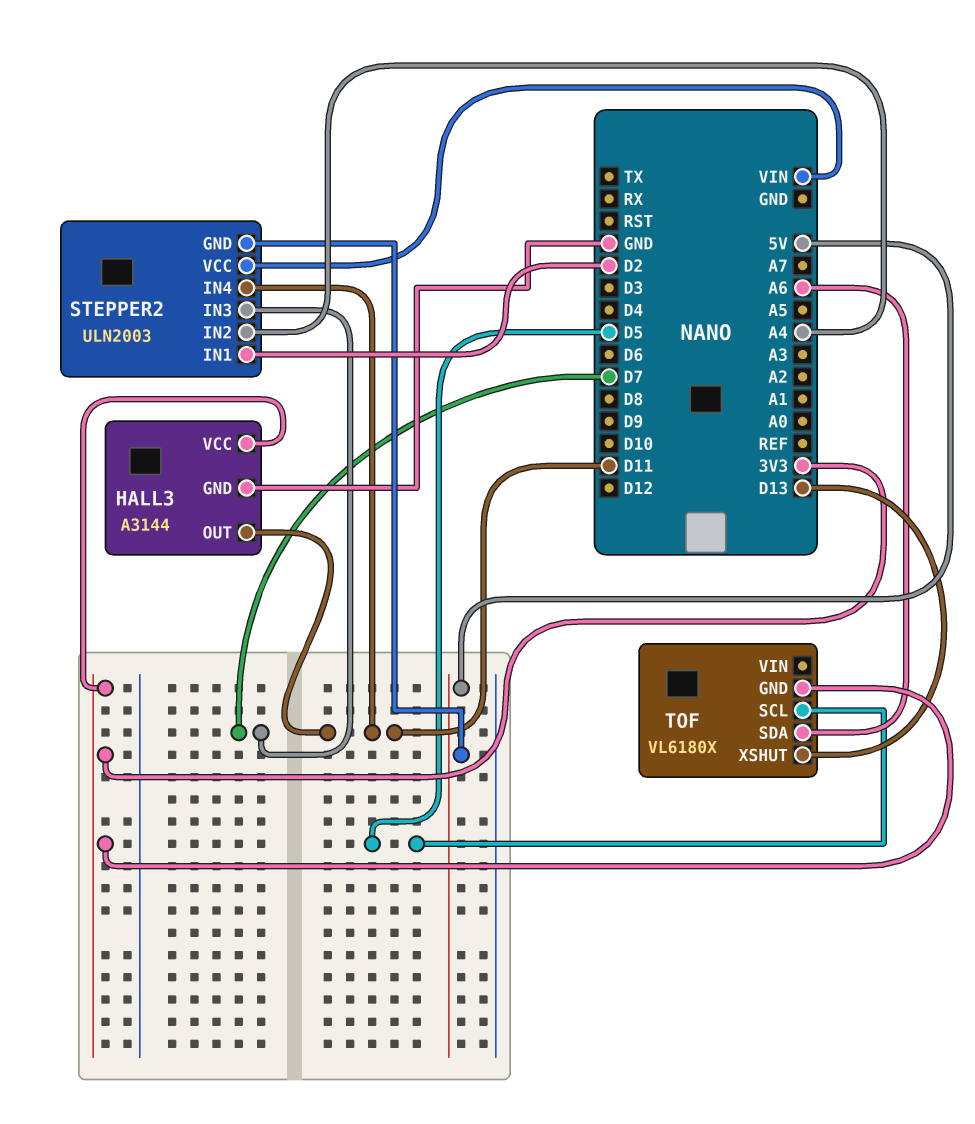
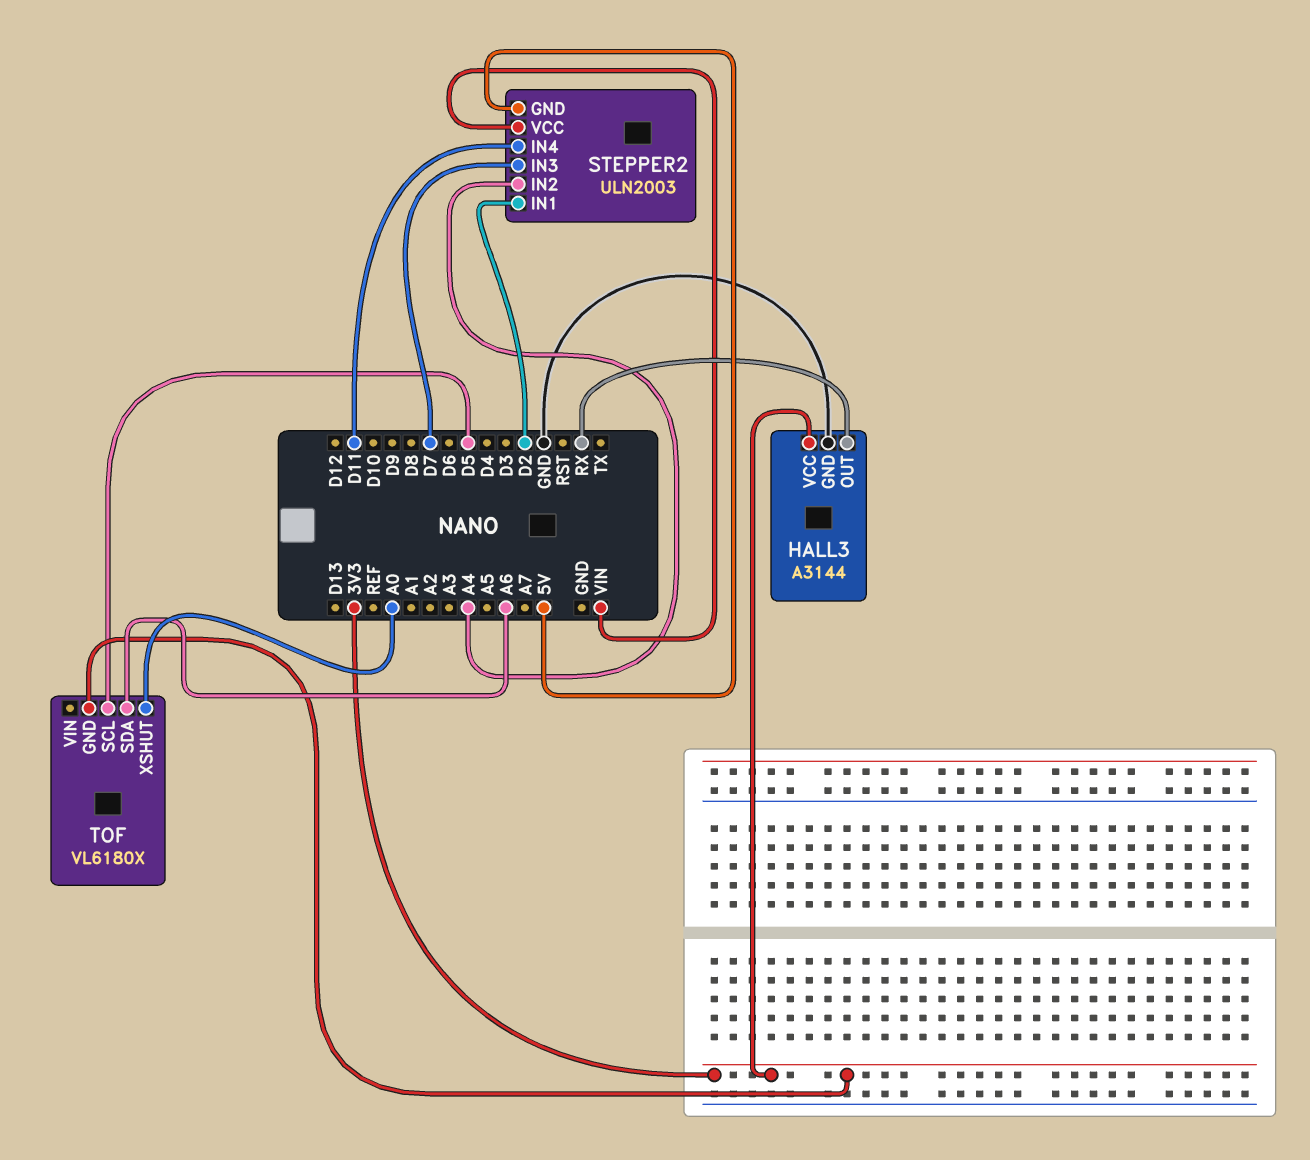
HALL3 pin OUT: D11 -> RX
TOF pin XSHUT: D13 -> A0

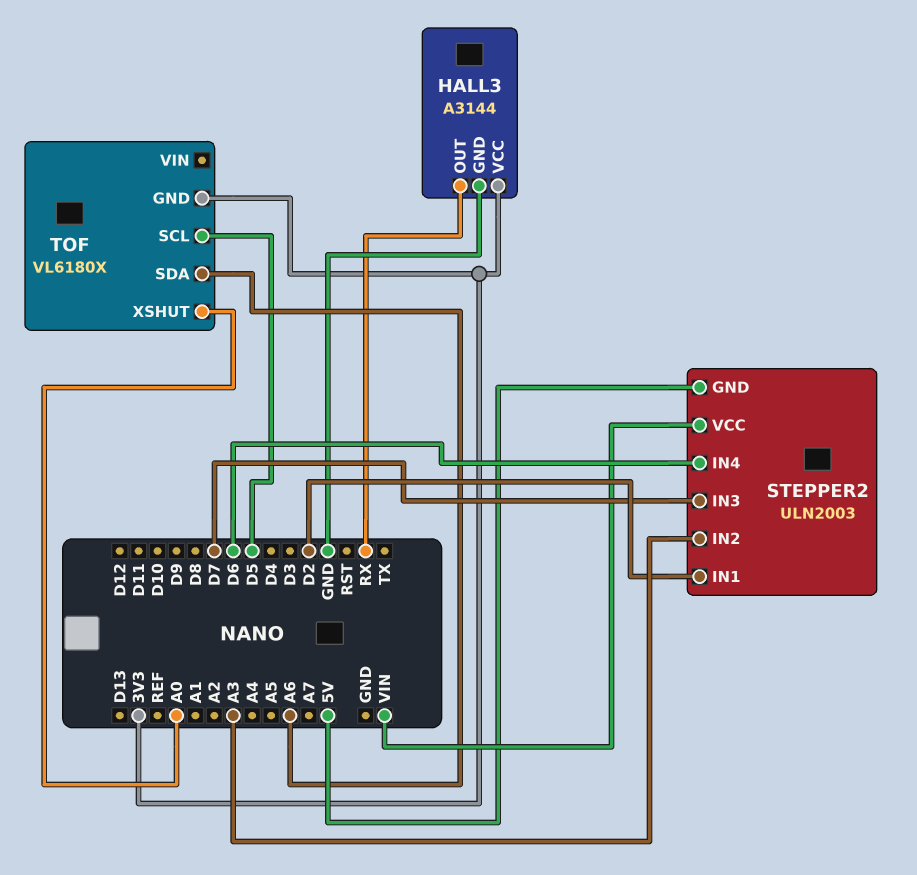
STEPPER2 pin IN2: A4 -> A3
STEPPER2 pin IN4: D11 -> D6

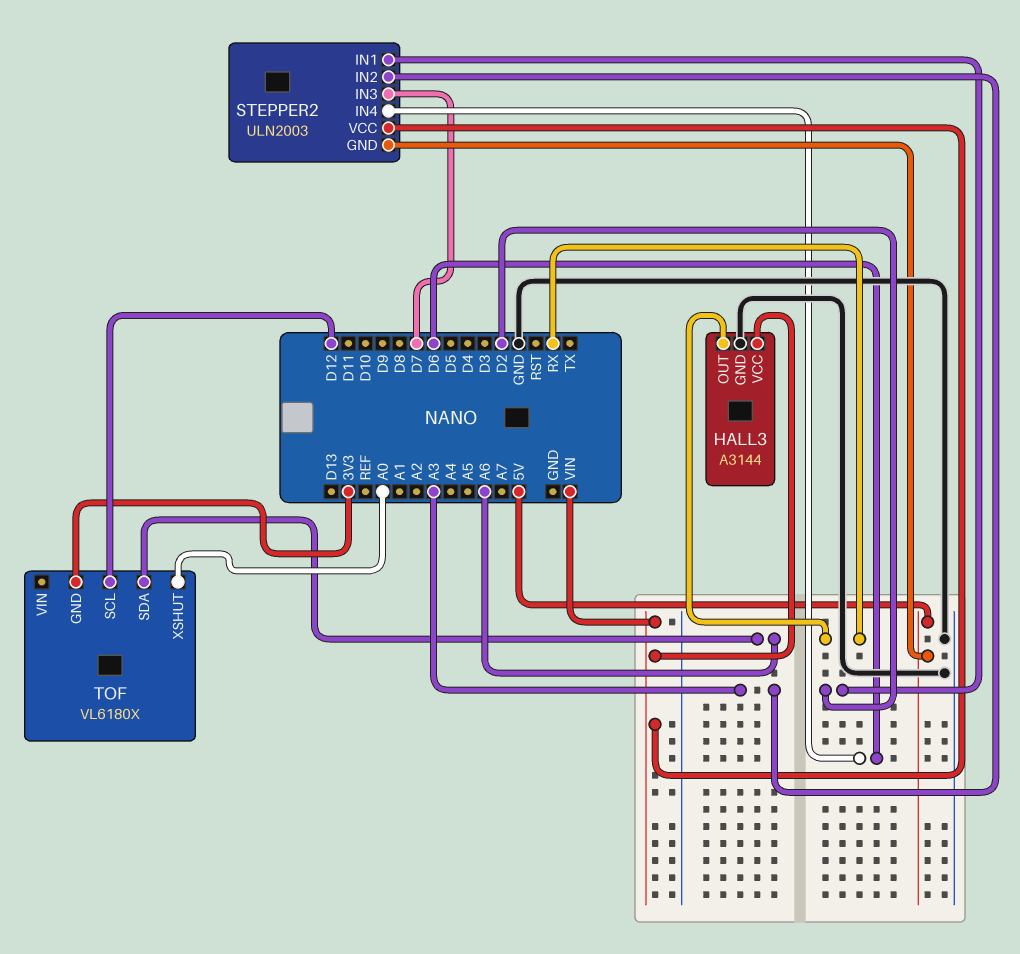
HALL3 pin VCC: 3V3 -> VIN
TOF pin SCL: D5 -> D12

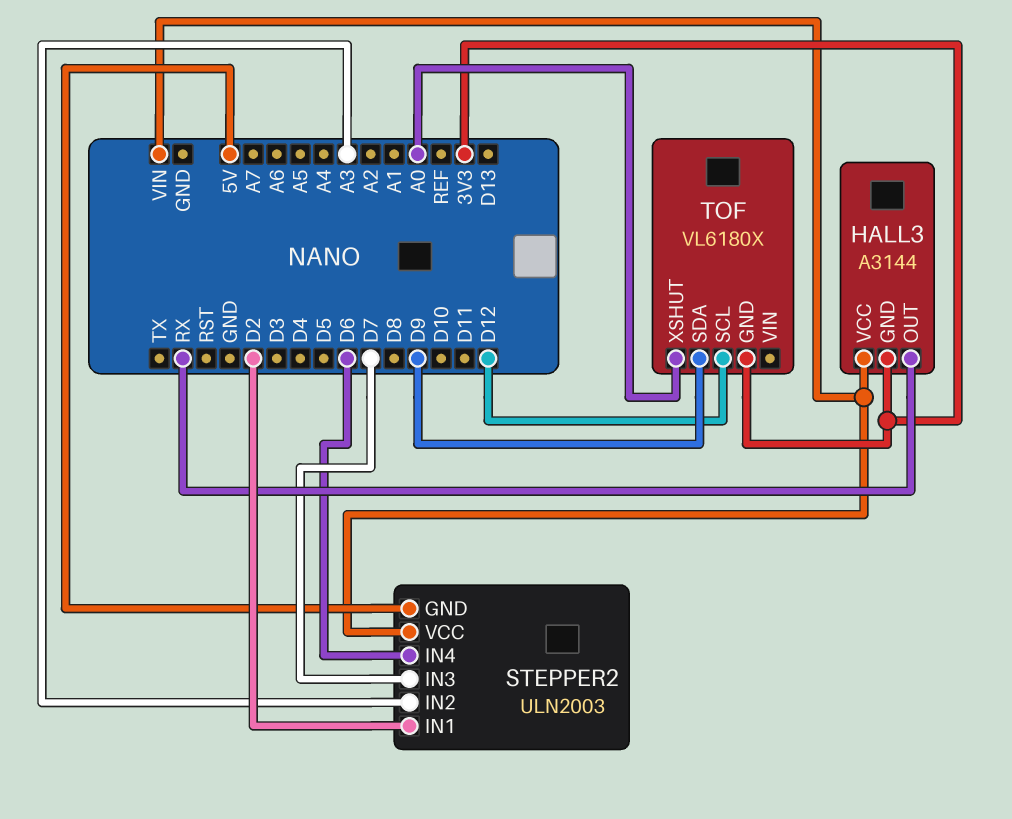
HALL3 pin GND: GND -> 3V3
TOF pin SDA: A6 -> D9

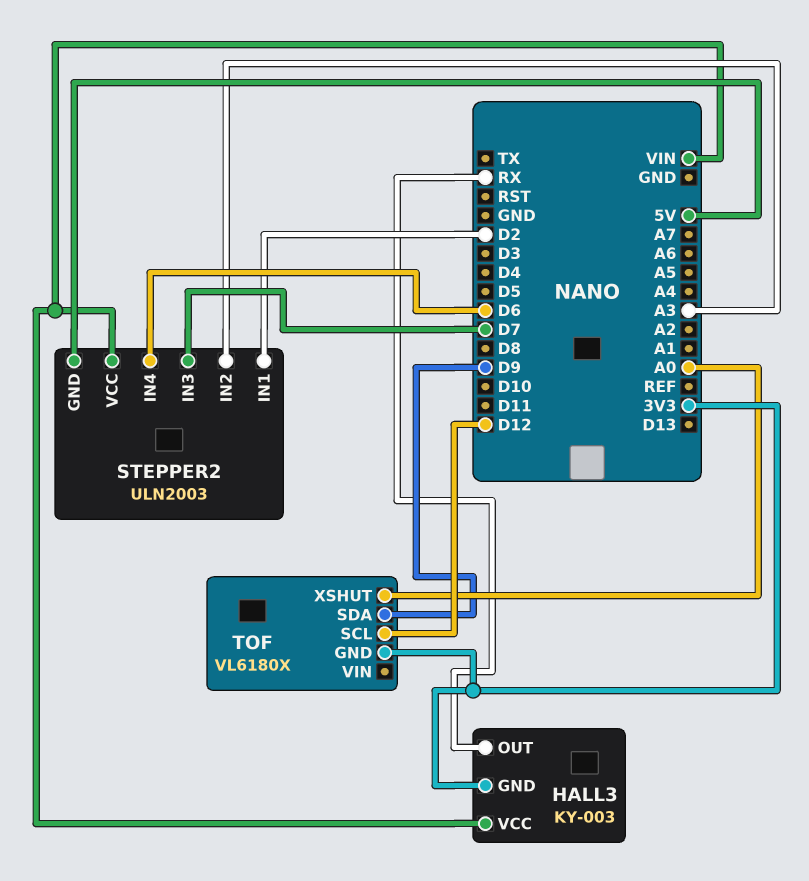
HALL3: A3144 -> KY-003

